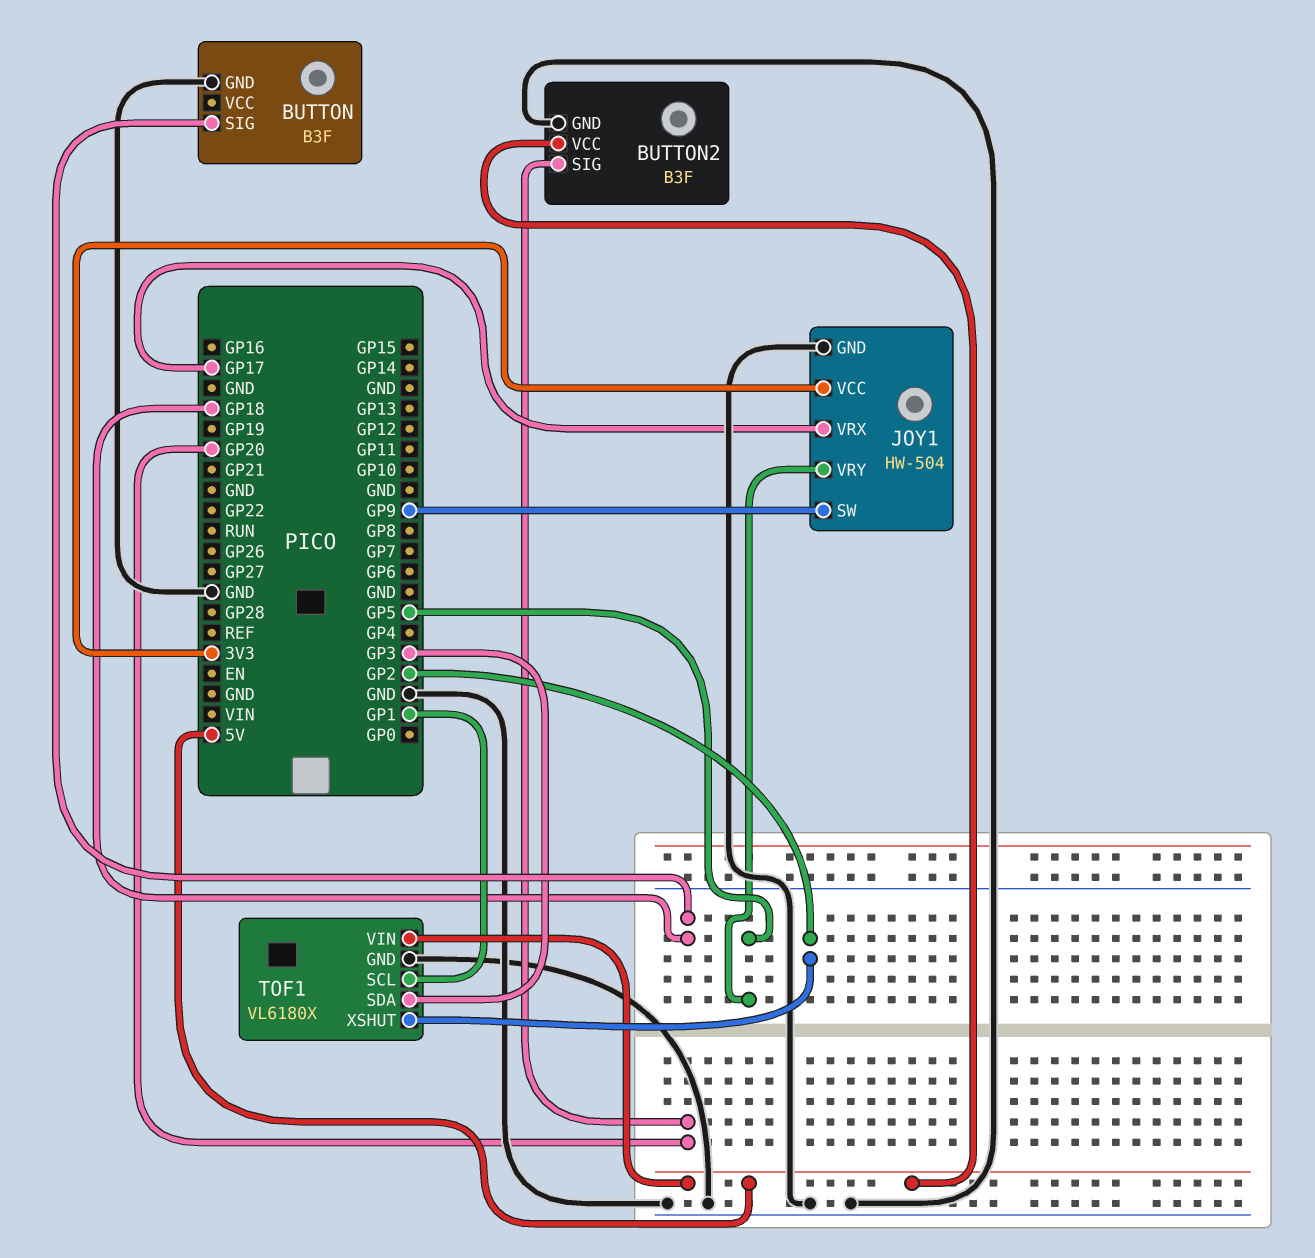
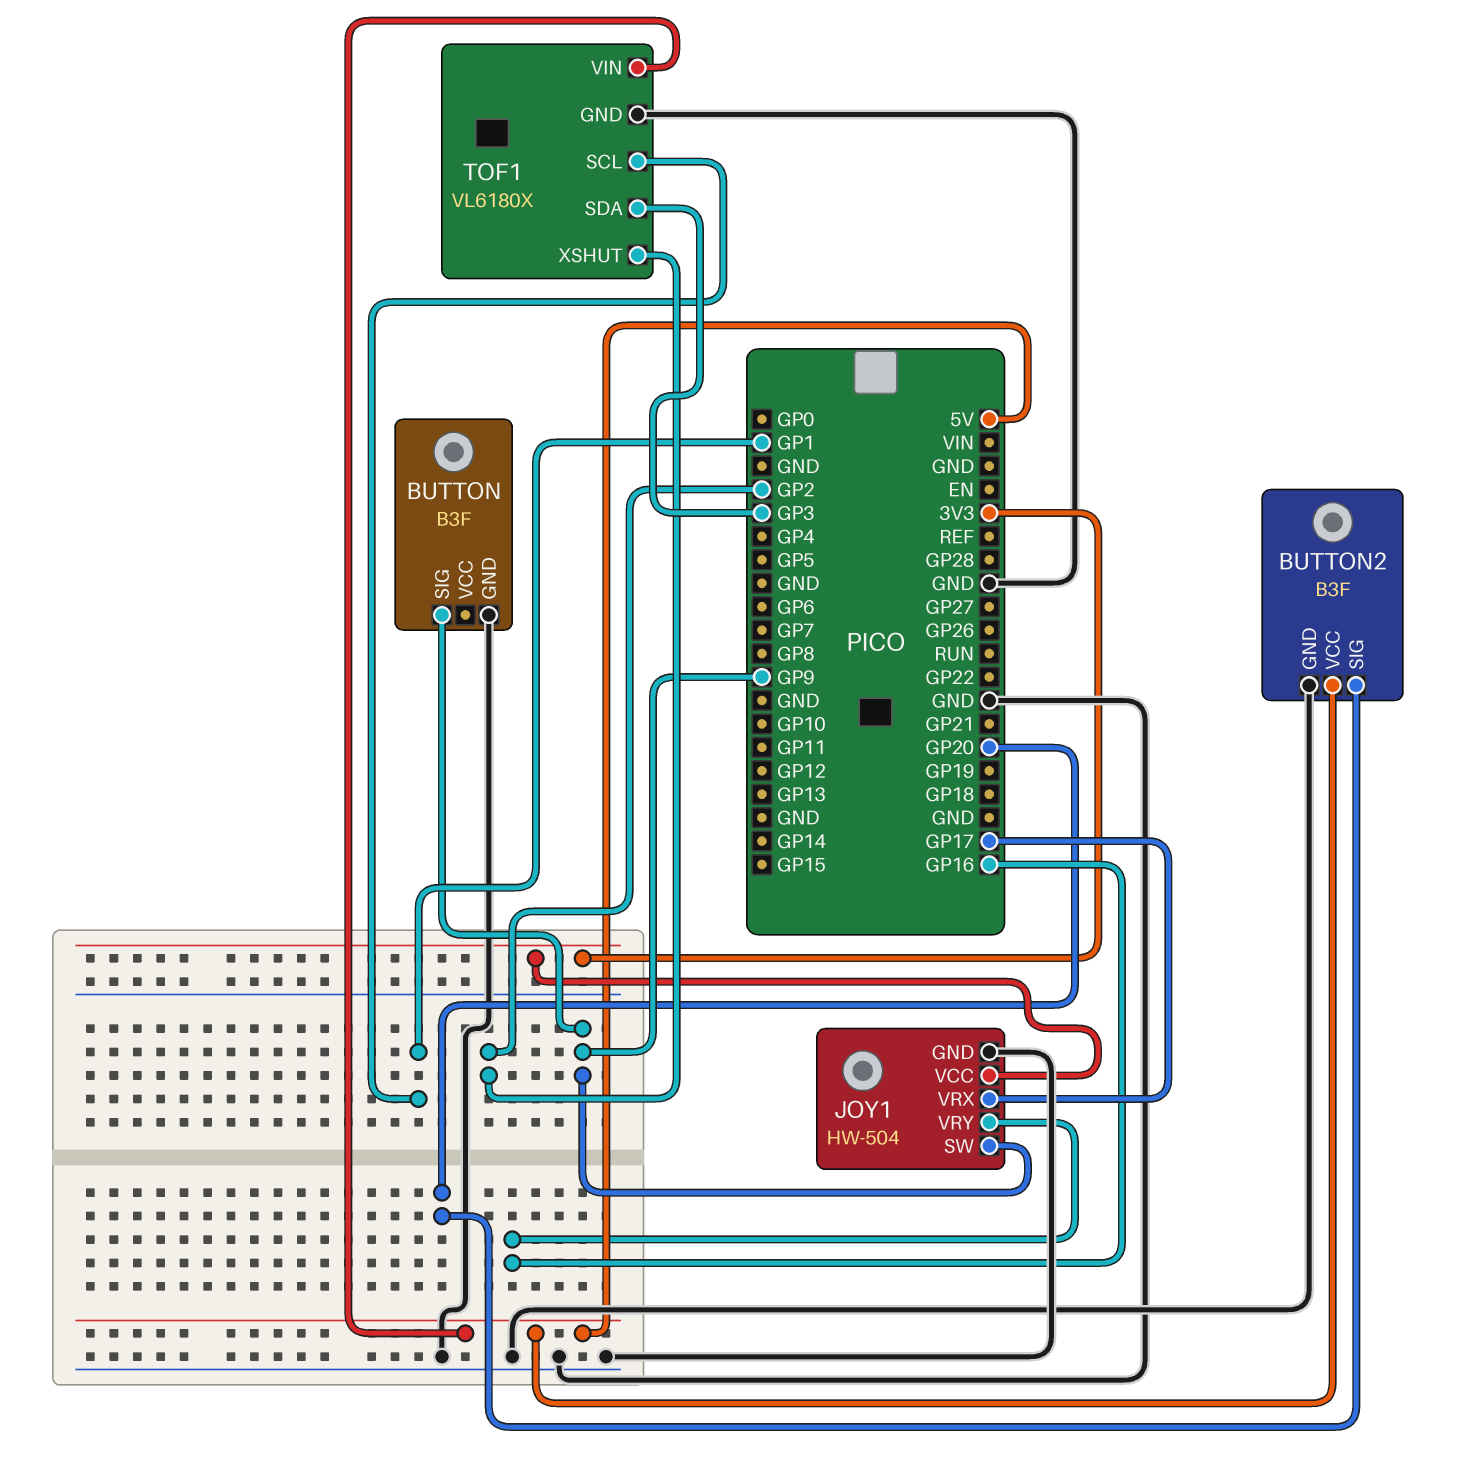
BUTTON pin SIG: GP18 -> GP9
JOY1 pin VRY: GP5 -> GP16

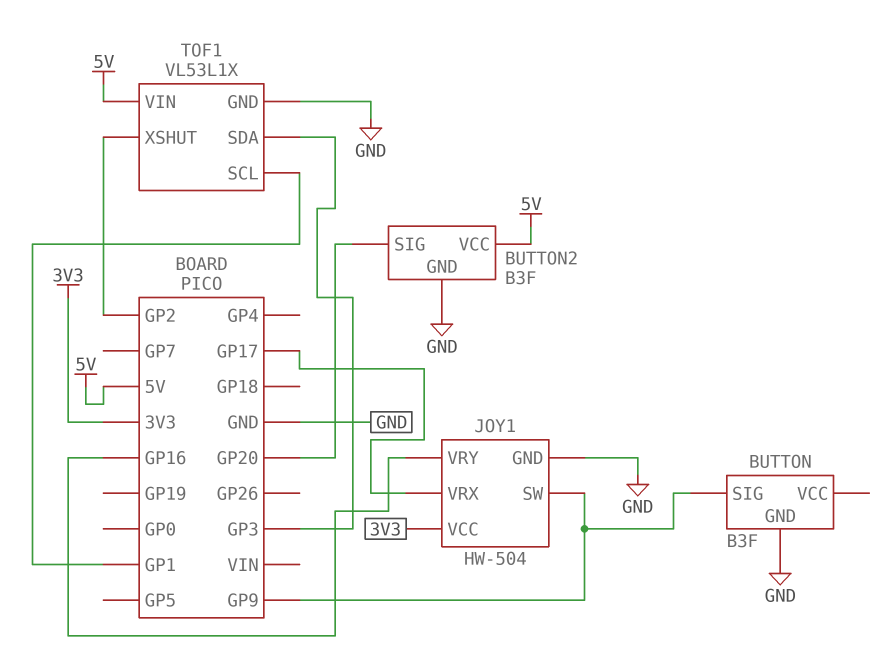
TOF1: VL6180X -> VL53L1X

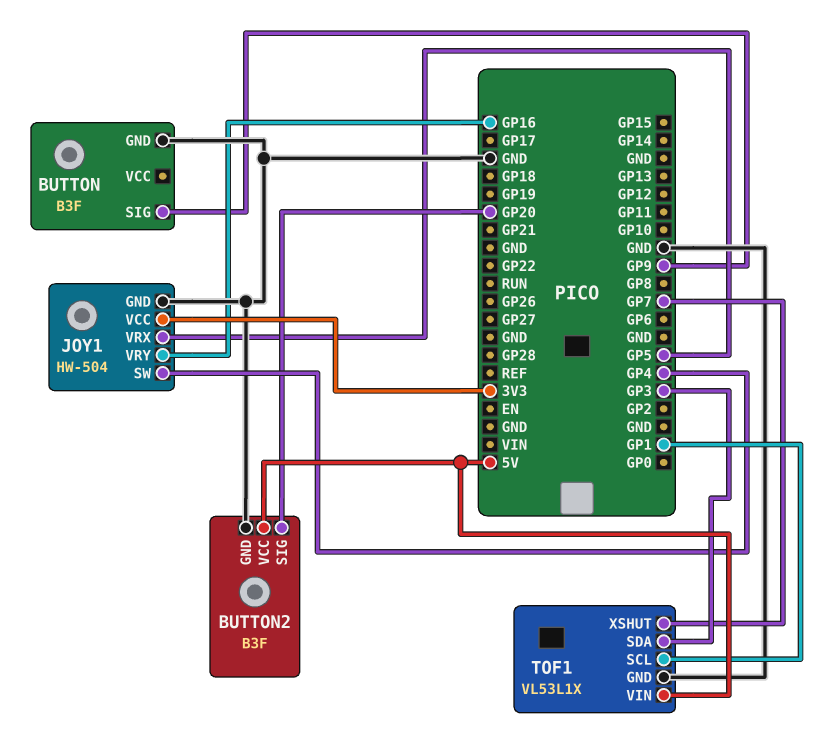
JOY1 pin SW: GP9 -> GP4
JOY1 pin VRX: GP17 -> GP5
TOF1 pin XSHUT: GP2 -> GP7

